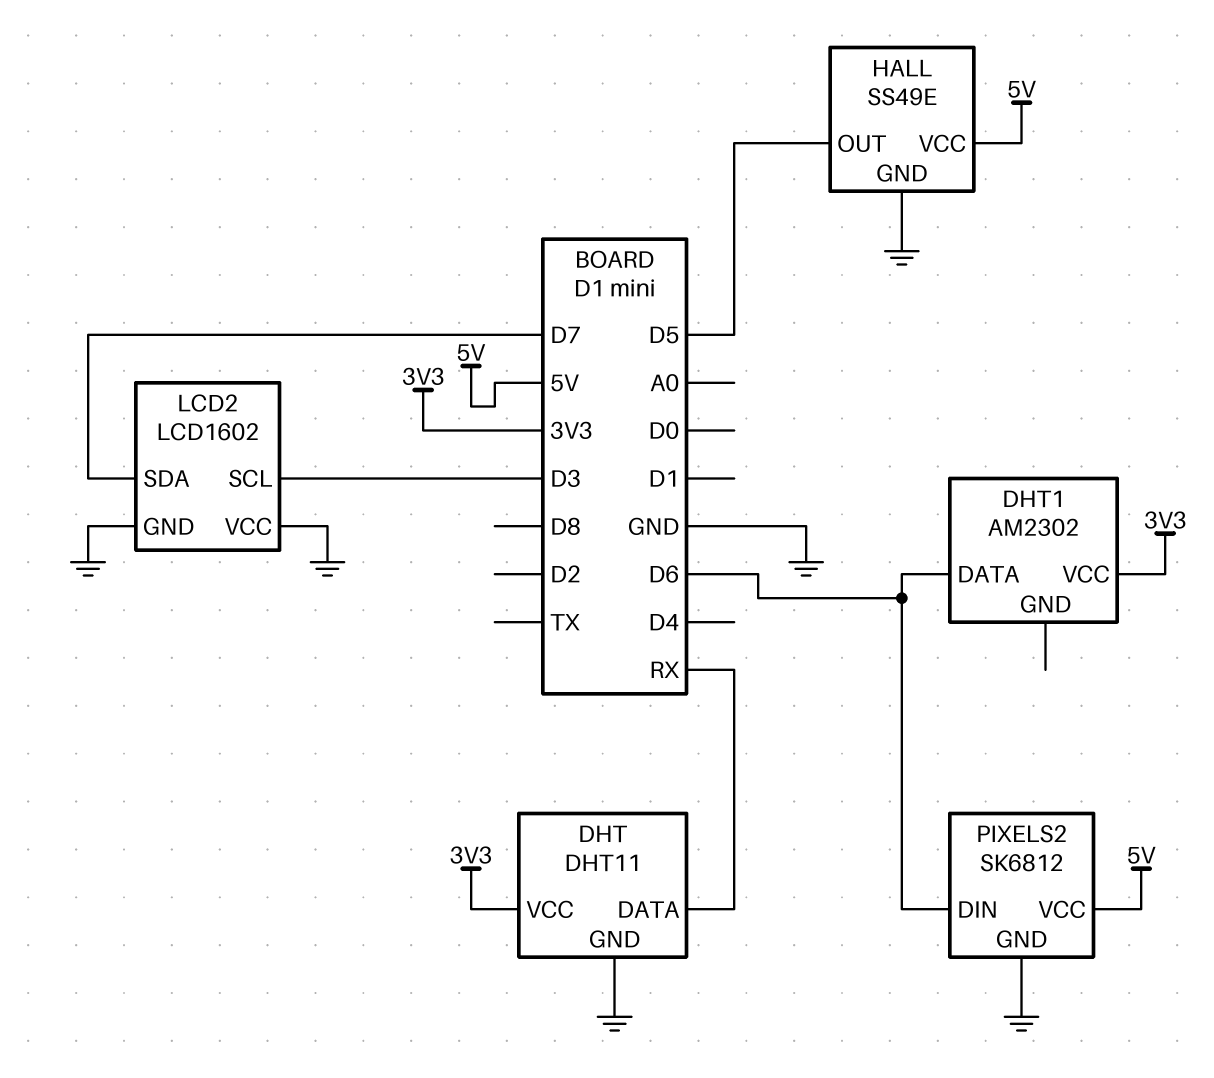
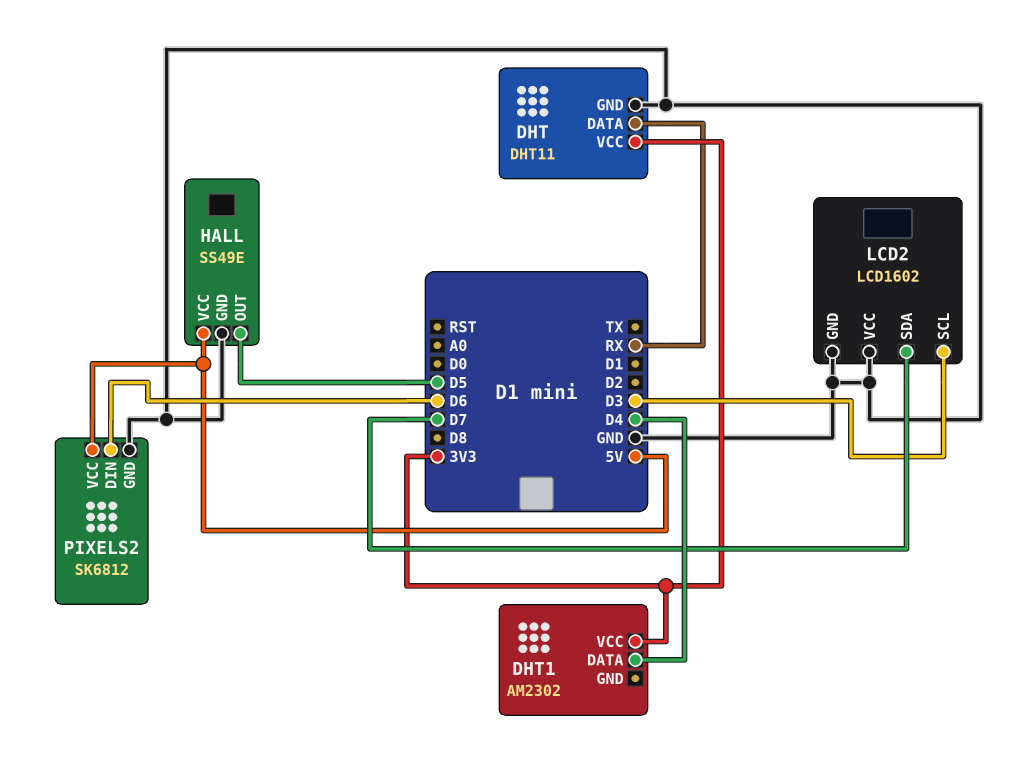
DHT1 pin DATA: D6 -> D4

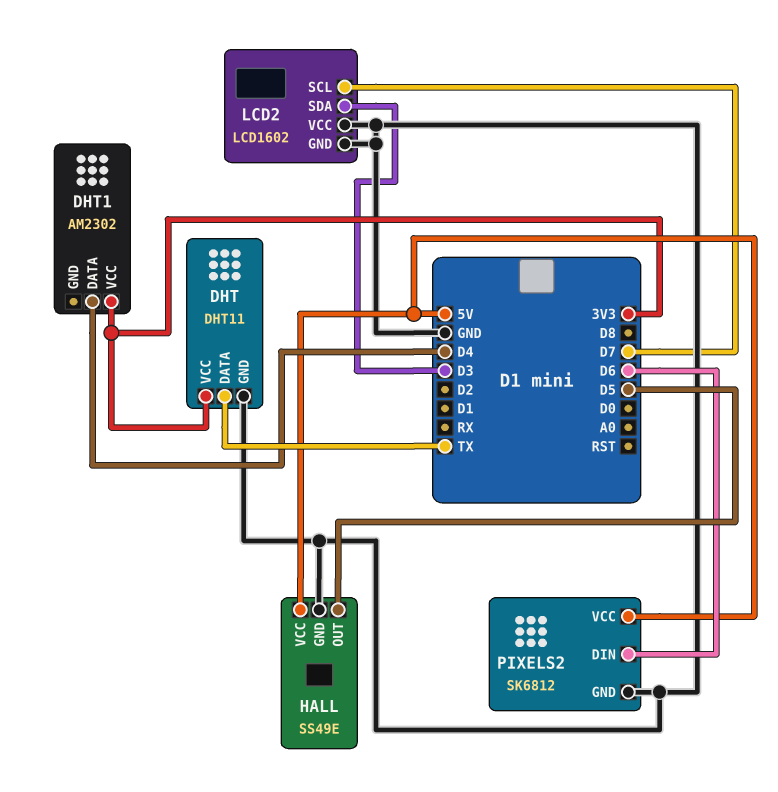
DHT pin DATA: RX -> TX
LCD2 pin SCL: D3 -> D7
LCD2 pin SDA: D7 -> D3

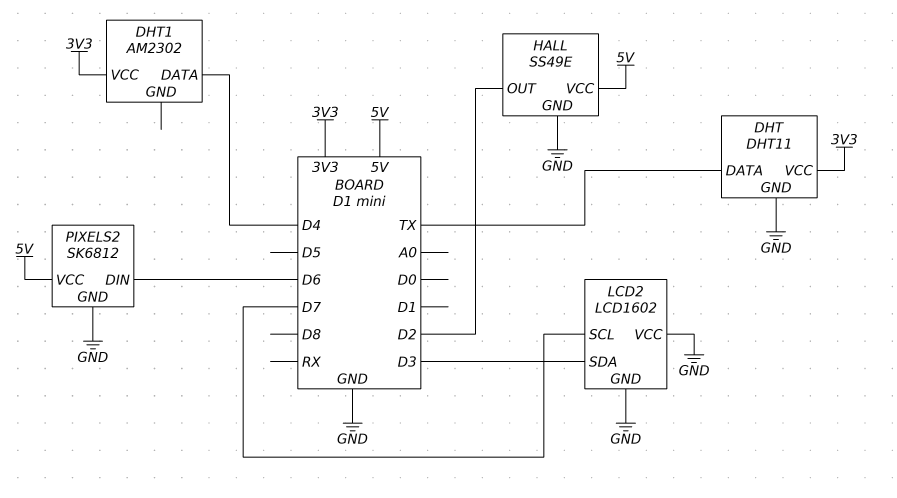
HALL pin OUT: D5 -> D2

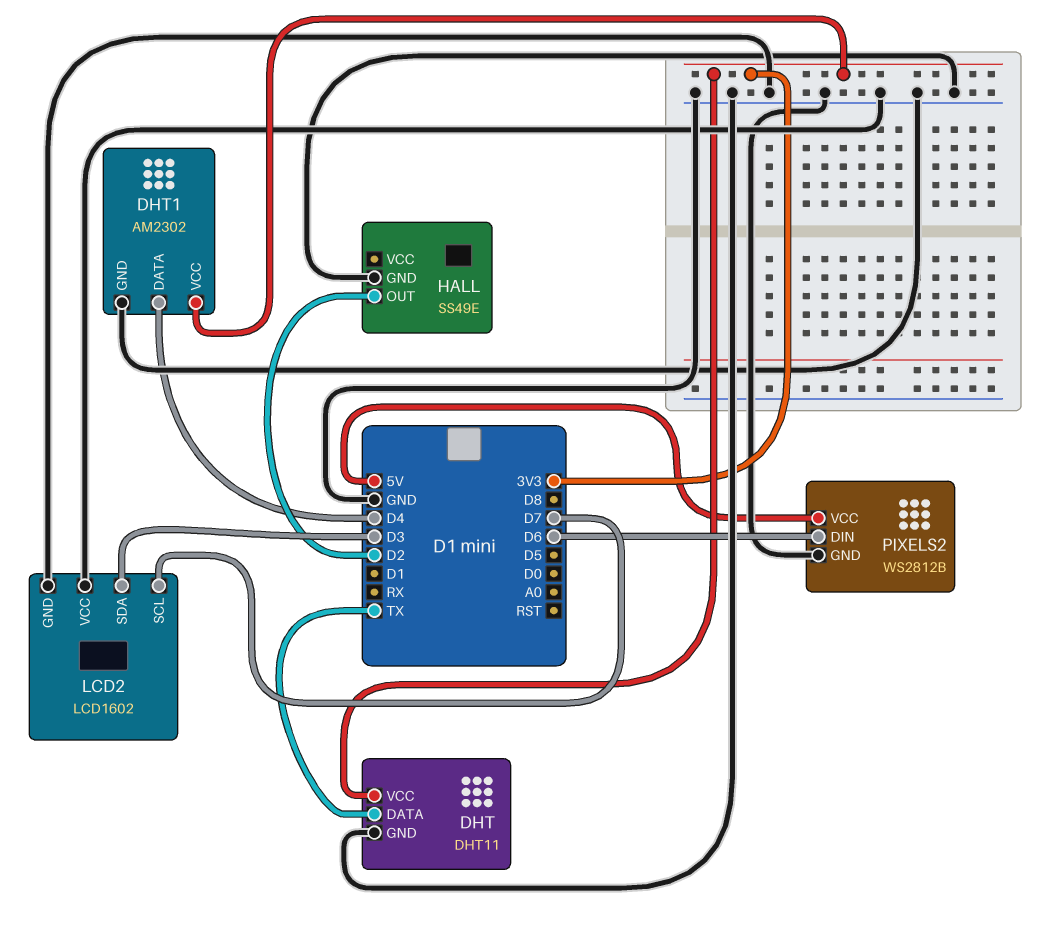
DHT1 pin GND: none -> GND
HALL pin VCC: 5V -> none
PIXELS2: SK6812 -> WS2812B

